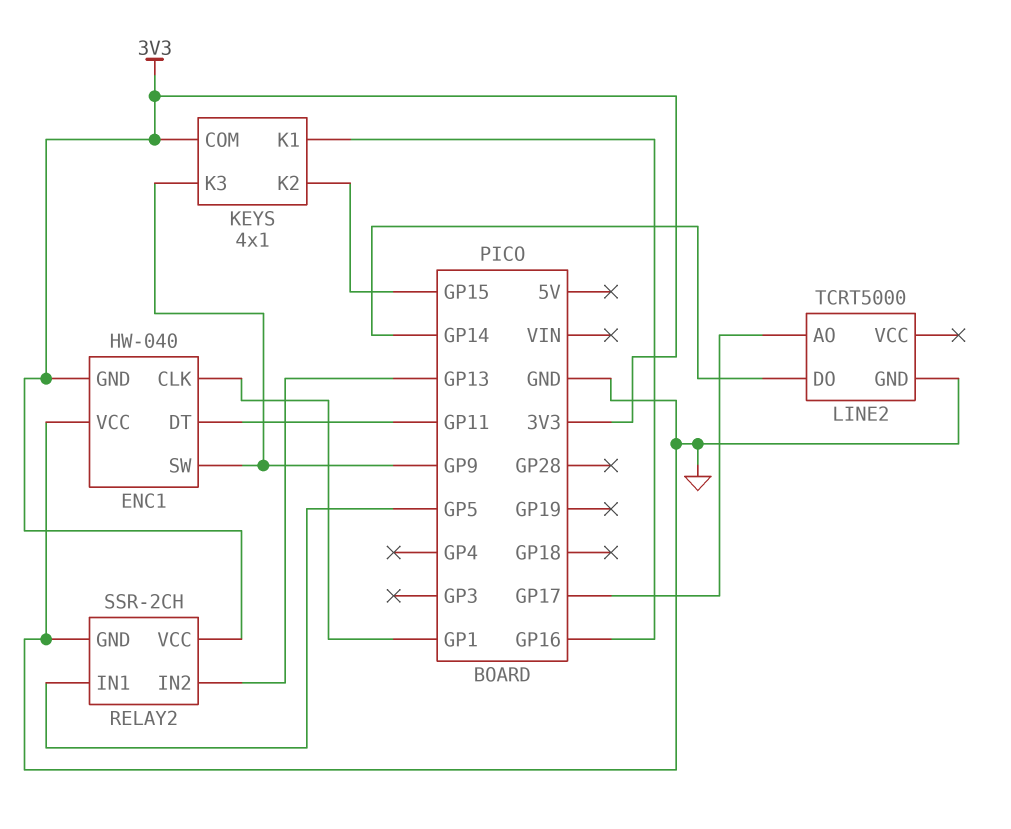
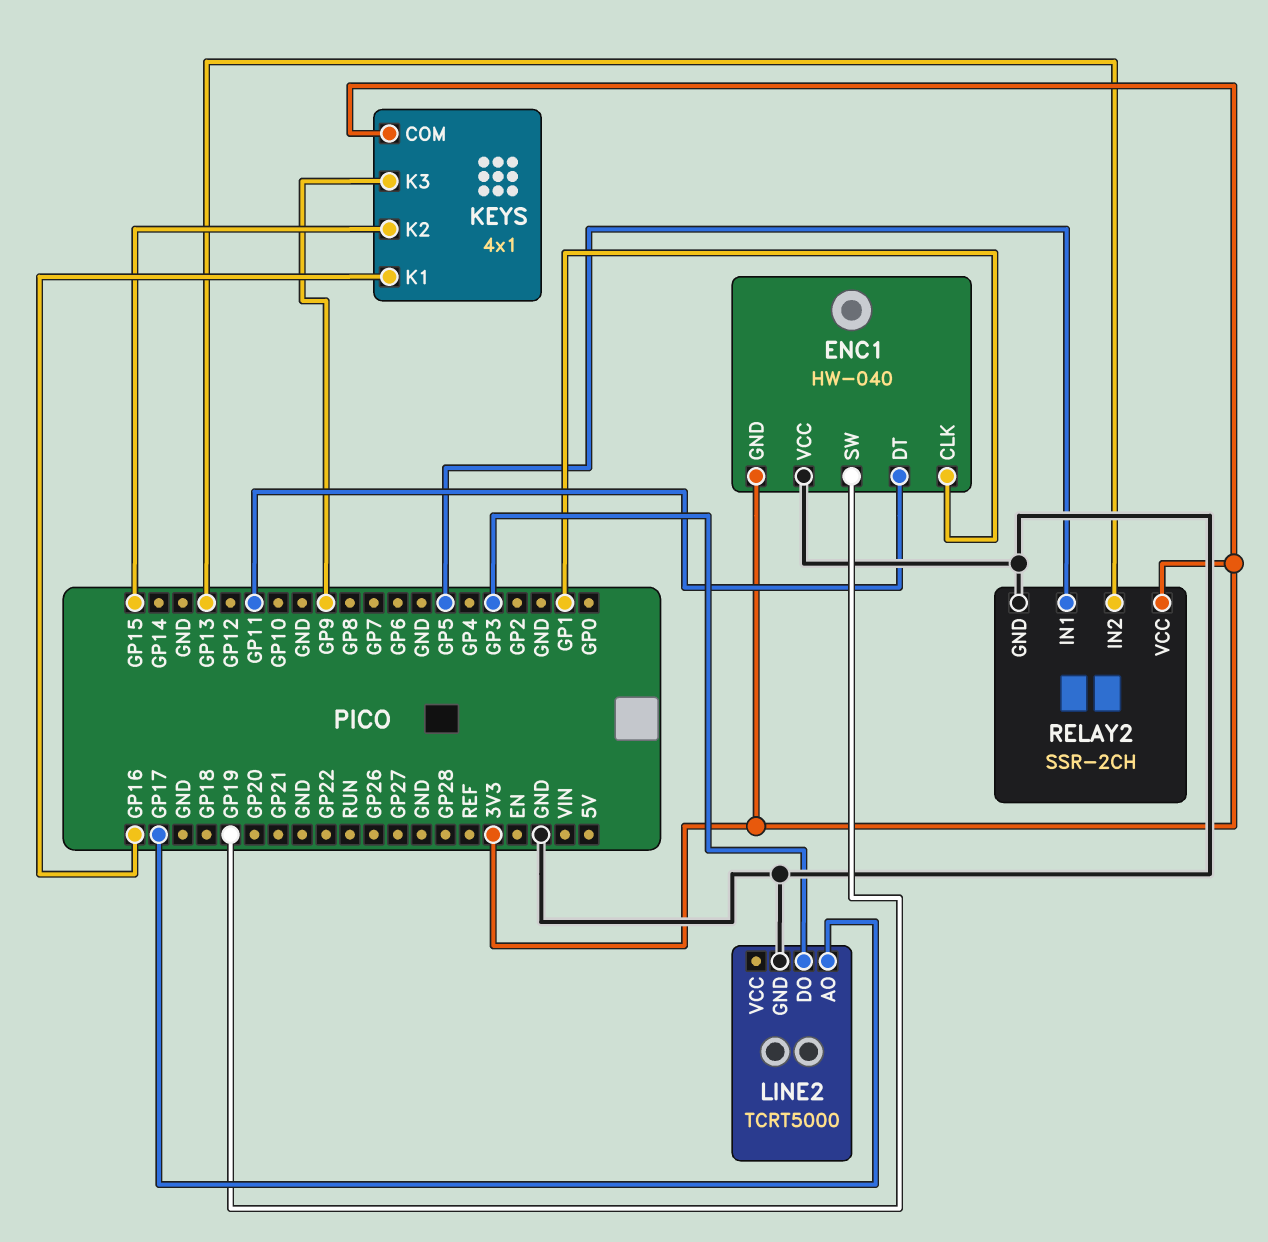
ENC1 pin SW: GP9 -> GP19
LINE2 pin DO: GP14 -> GP3

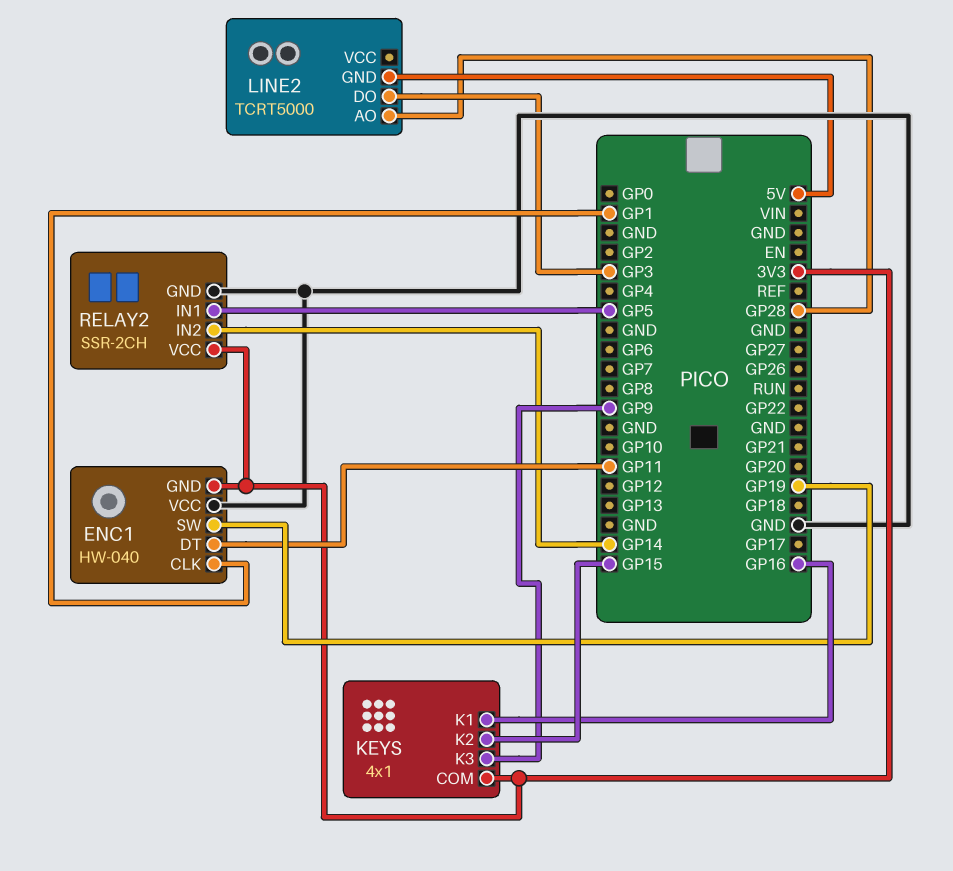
LINE2 pin AO: GP17 -> GP28
LINE2 pin GND: GND -> 5V
RELAY2 pin IN2: GP13 -> GP14

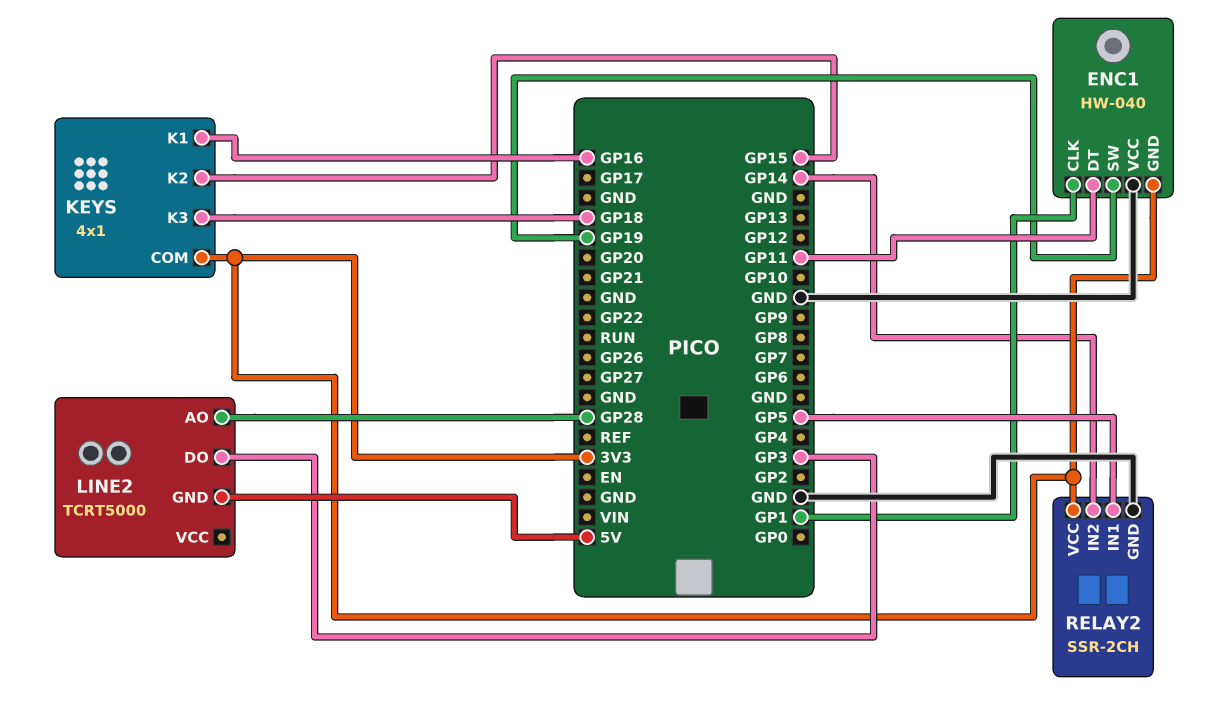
KEYS pin K3: GP9 -> GP18

